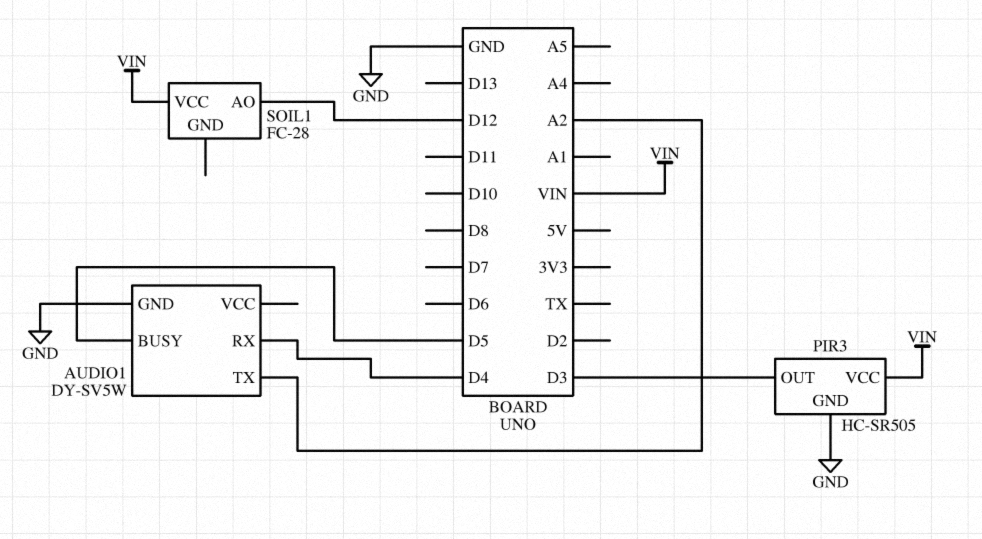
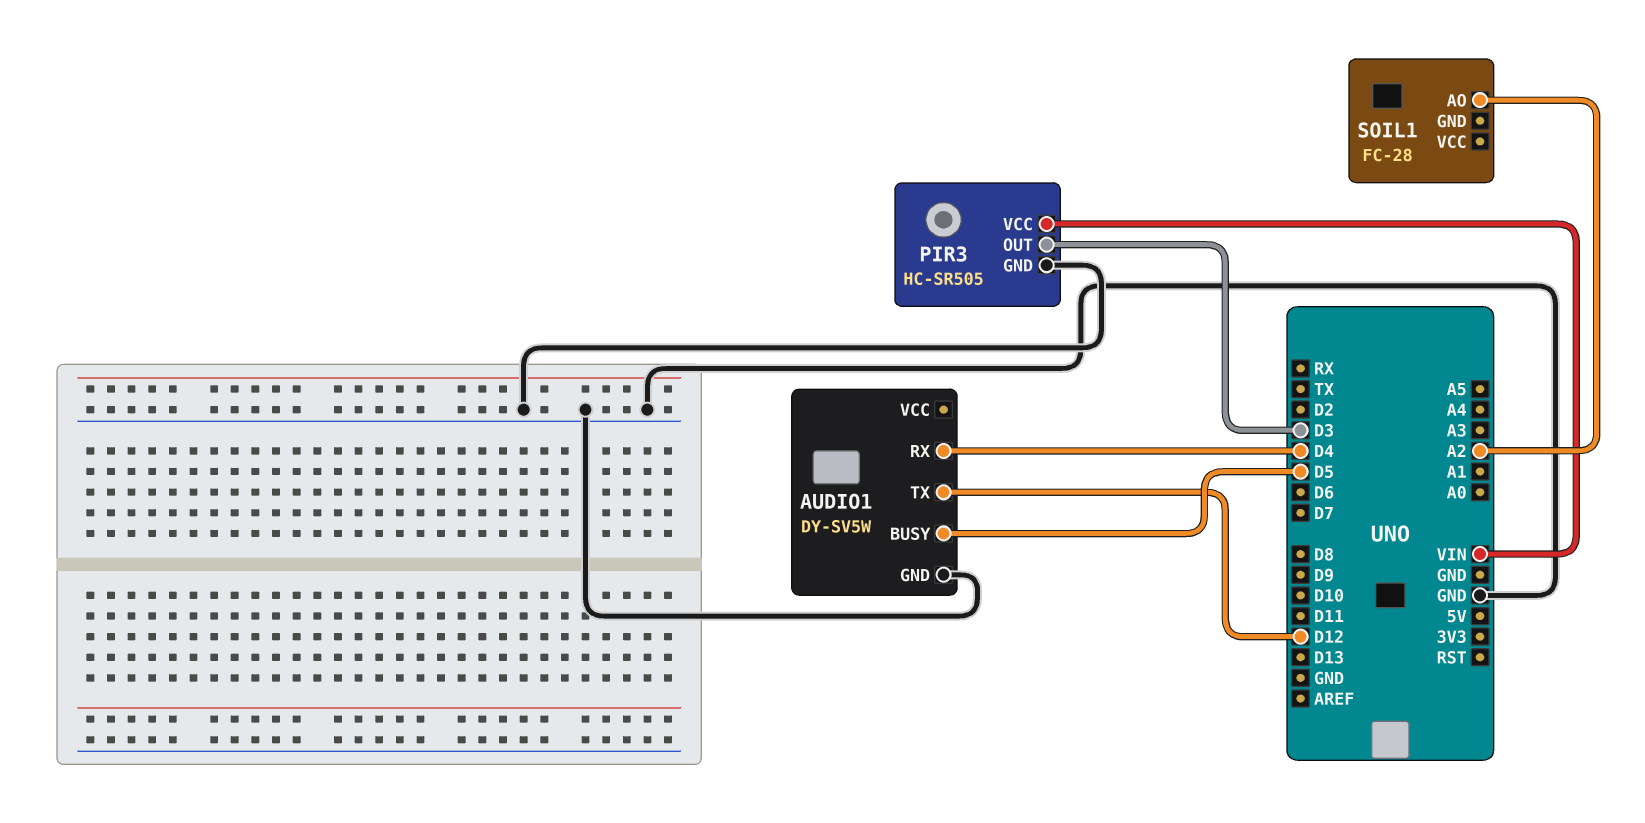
AUDIO1 pin TX: A2 -> D12
SOIL1 pin AO: D12 -> A2
SOIL1 pin VCC: VIN -> none

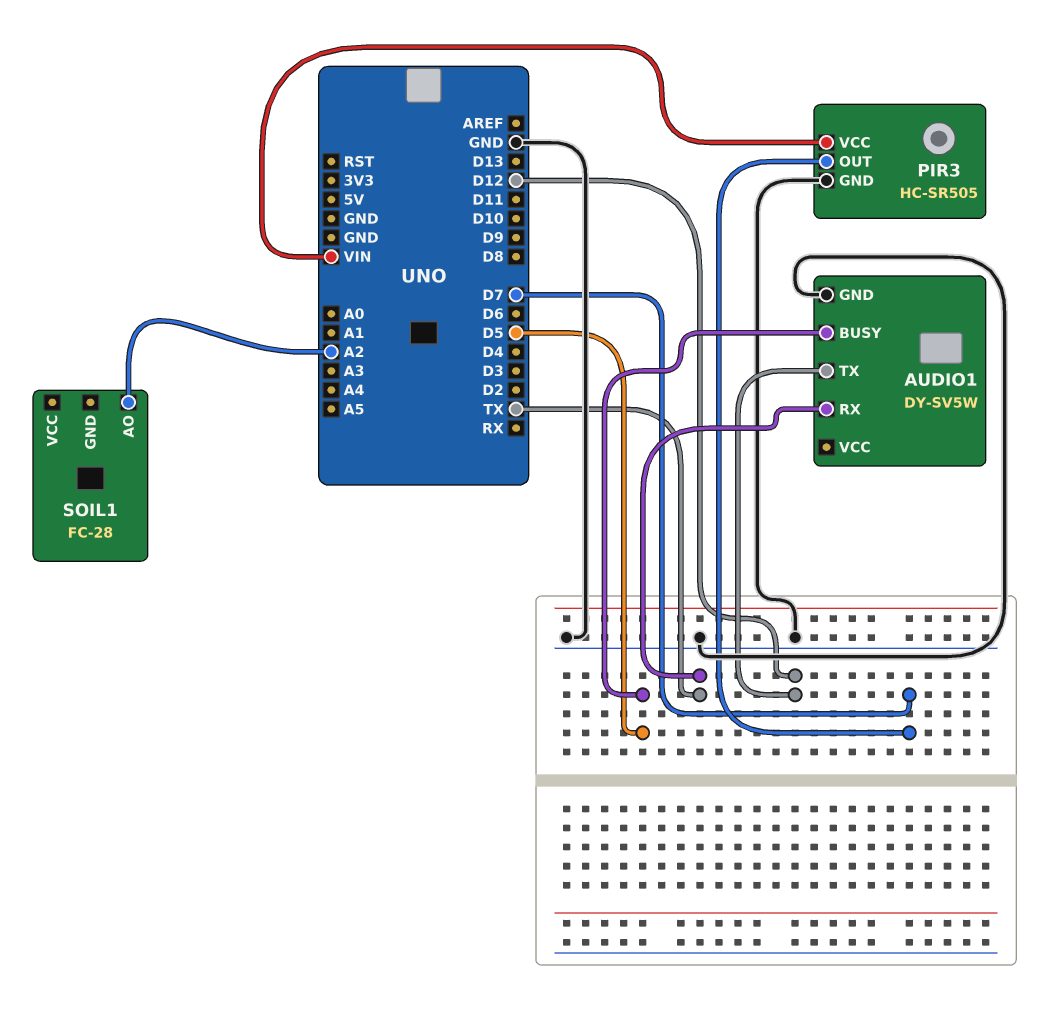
AUDIO1 pin RX: D4 -> TX
PIR3 pin OUT: D3 -> D7

